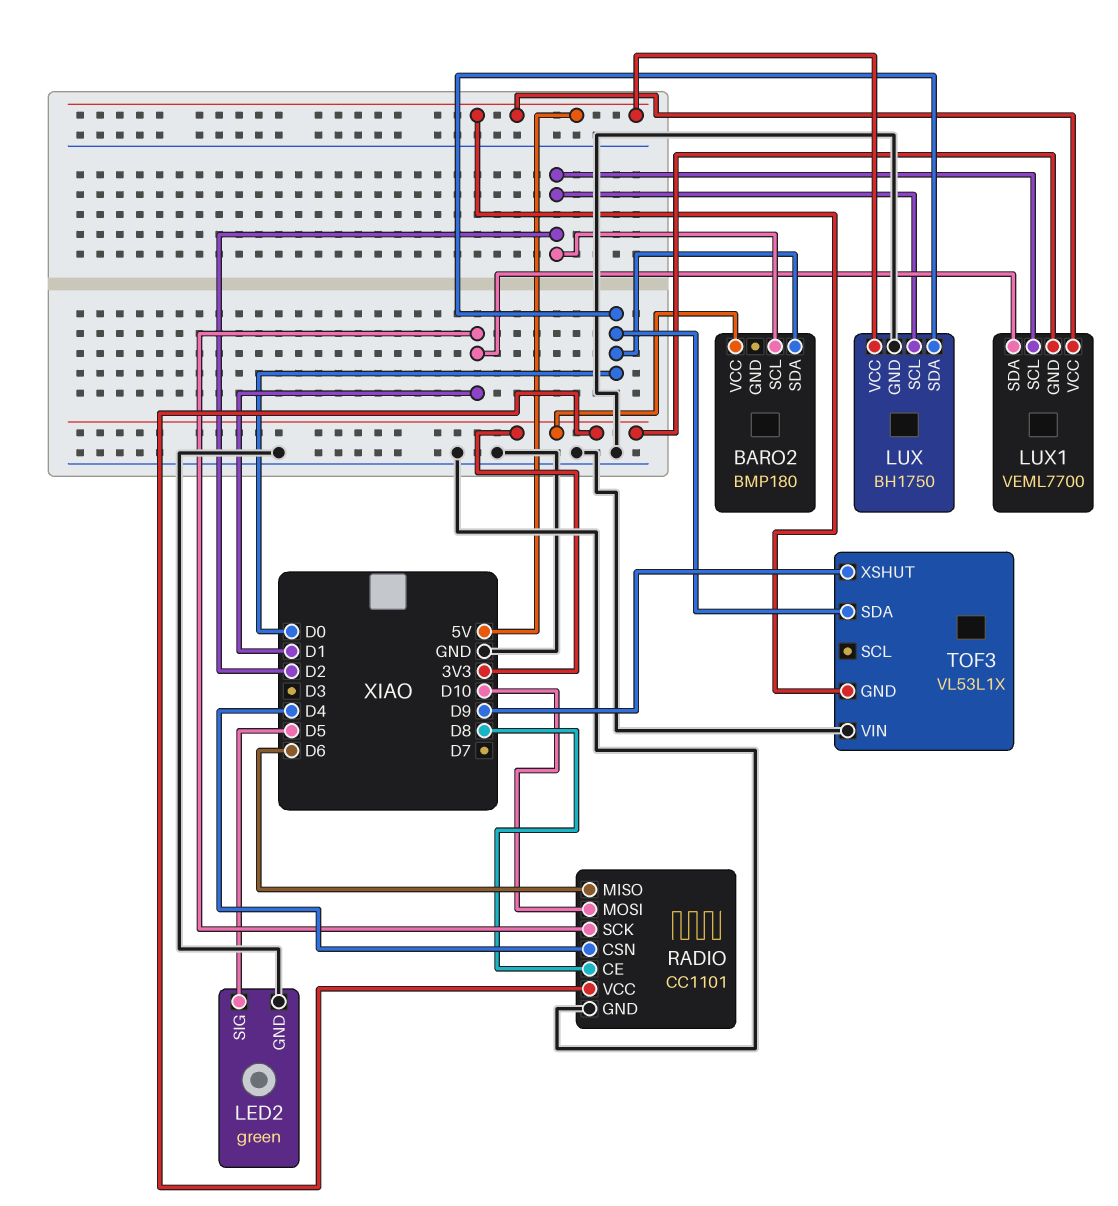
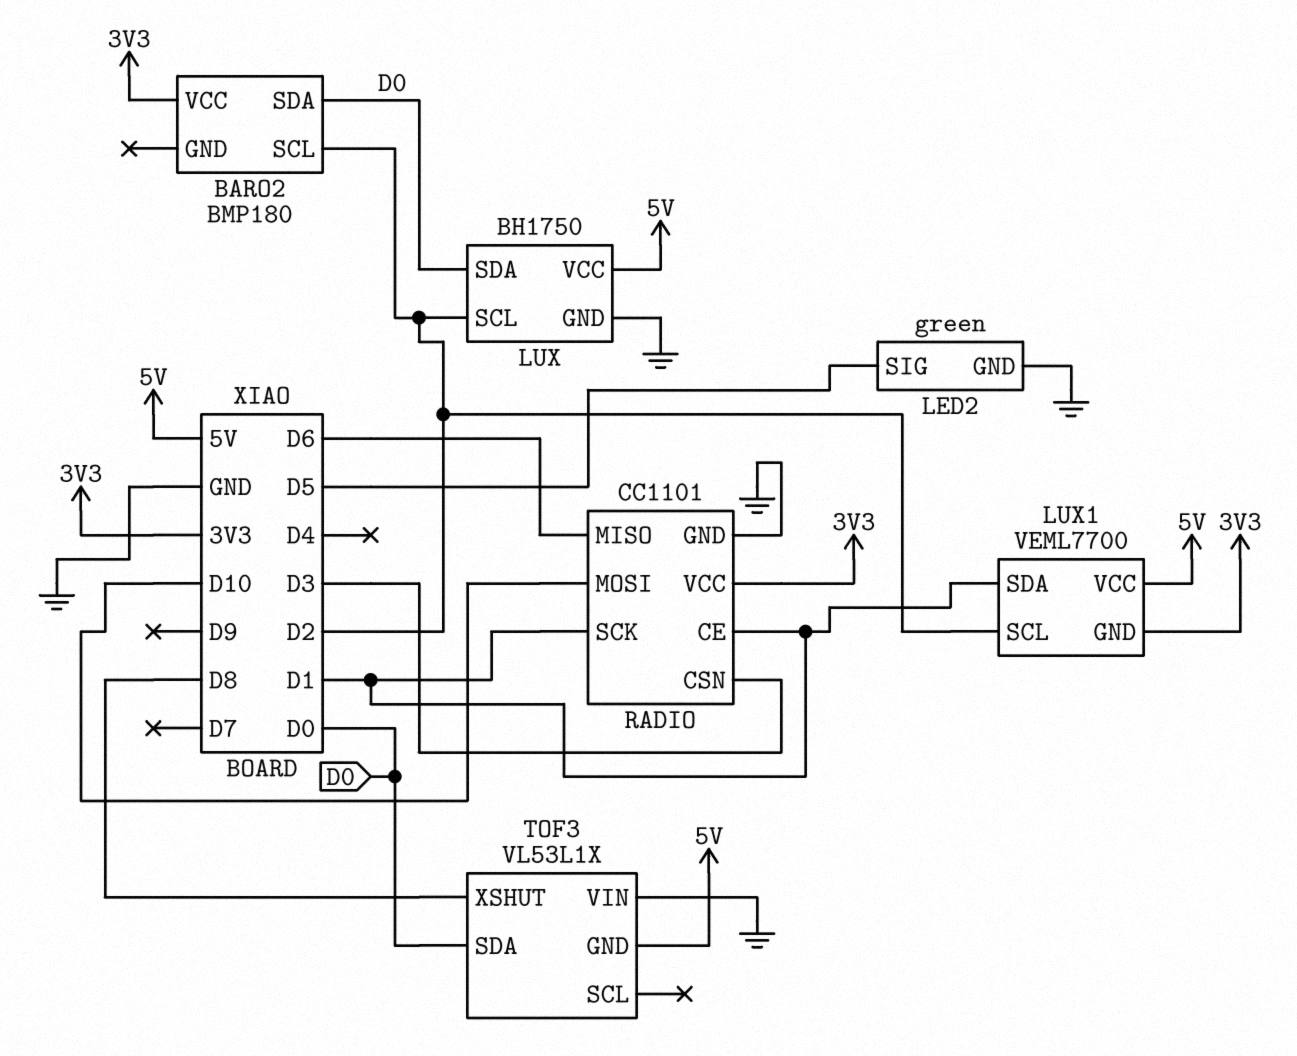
RADIO pin CE: D8 -> D1
RADIO pin CSN: D4 -> D3
TOF3 pin XSHUT: D9 -> D8

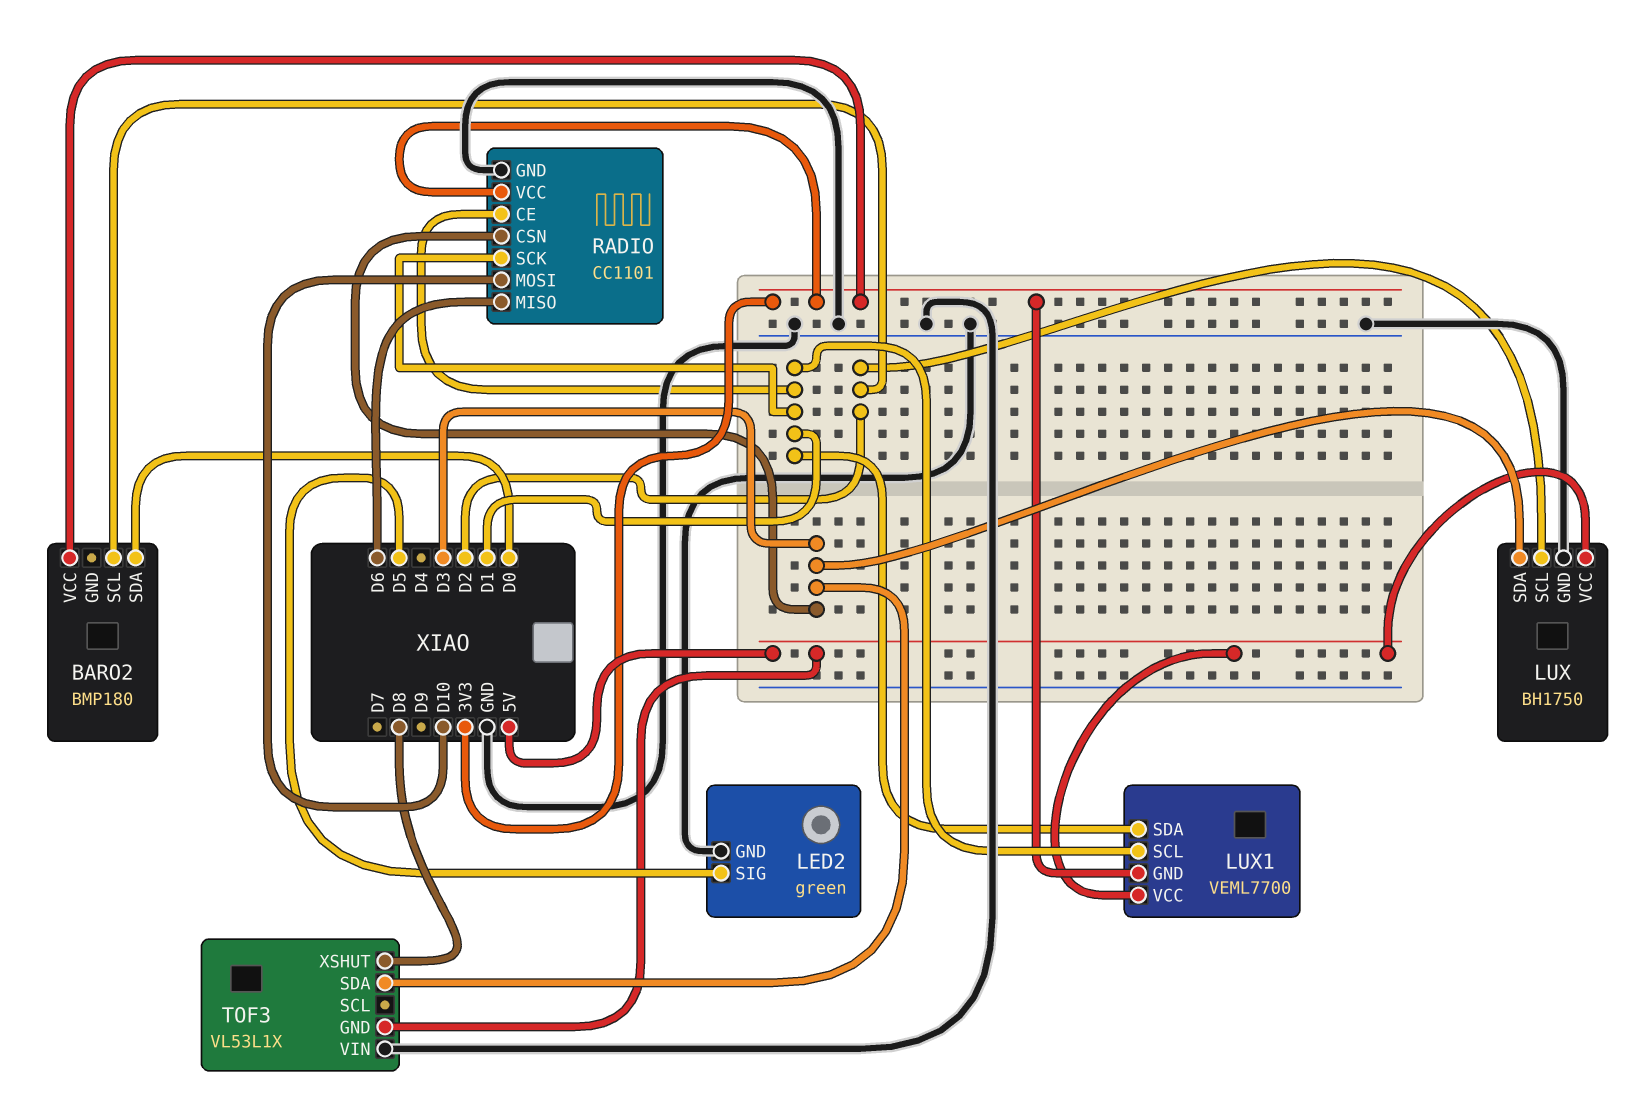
LUX pin SDA: D0 -> D3
LUX1 pin SCL: D2 -> D1
TOF3 pin SDA: D0 -> D3

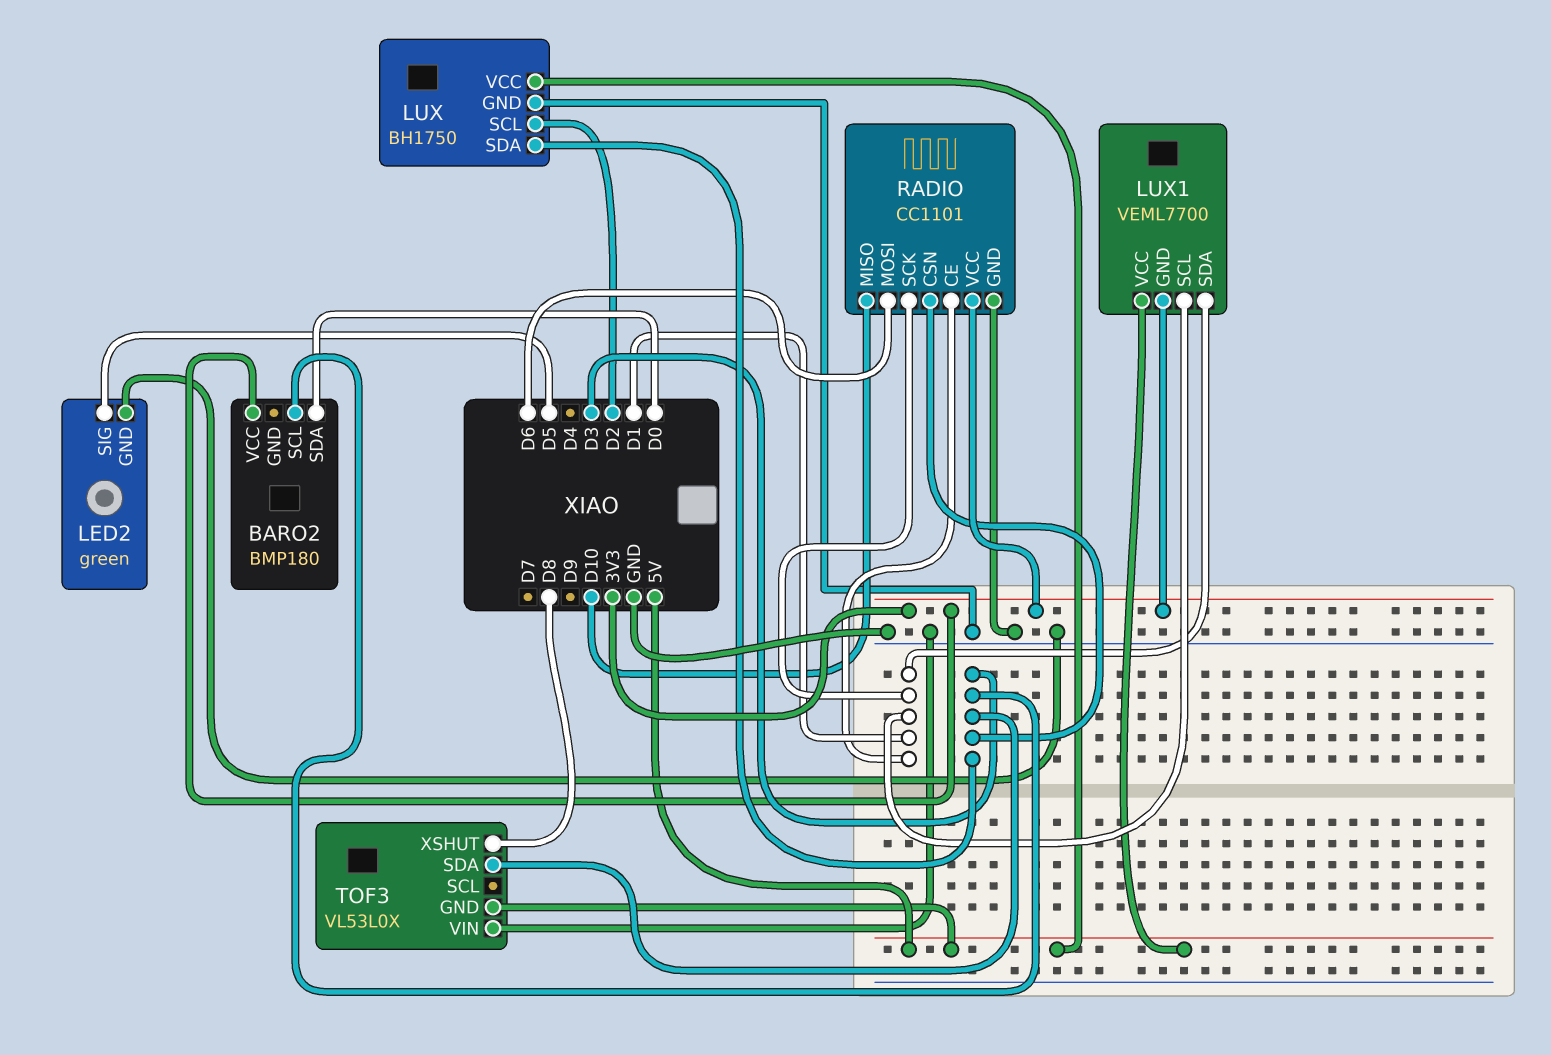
BARO2 pin SCL: D2 -> D3
RADIO pin MISO: D6 -> D10
RADIO pin MOSI: D10 -> D6
TOF3: VL53L1X -> VL53L0X

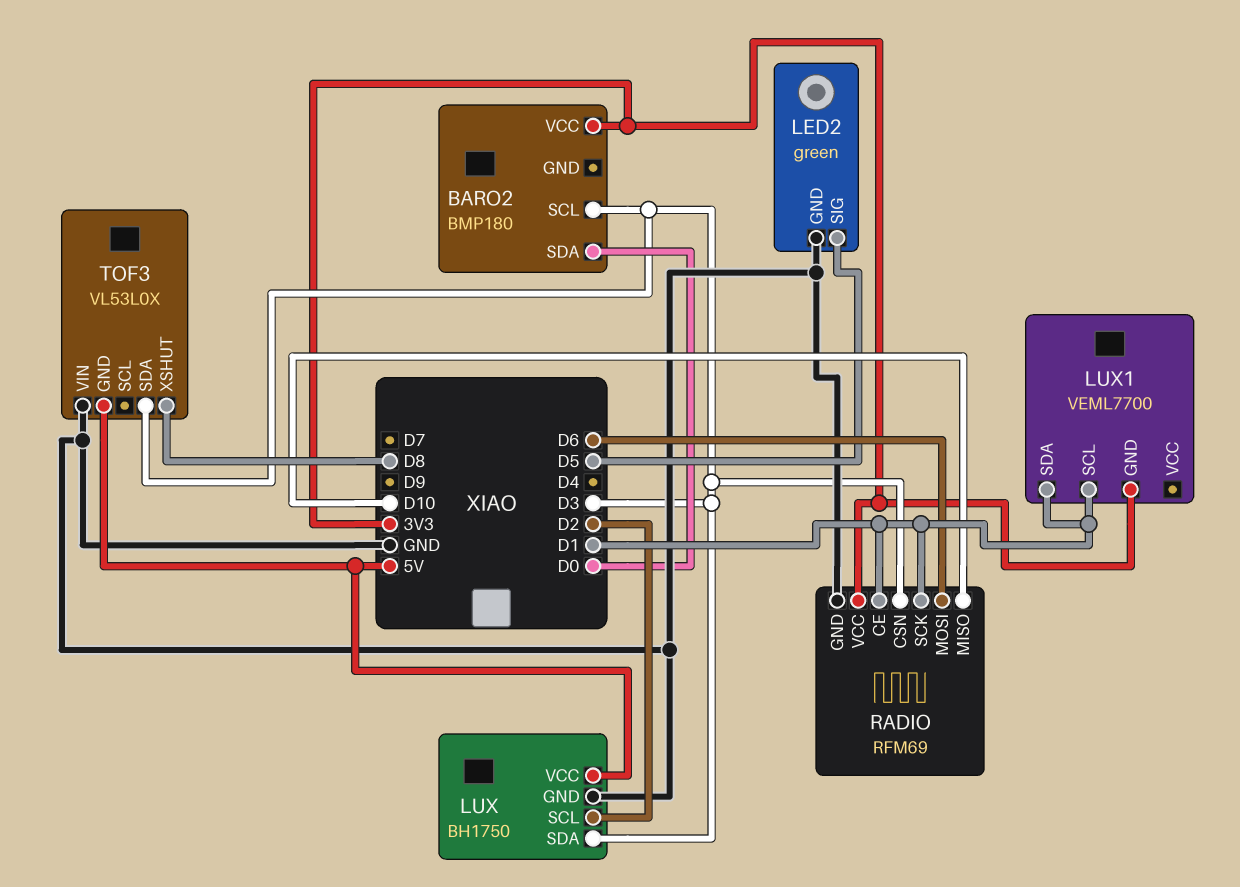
LUX1 pin VCC: 5V -> none
RADIO: CC1101 -> RFM69

